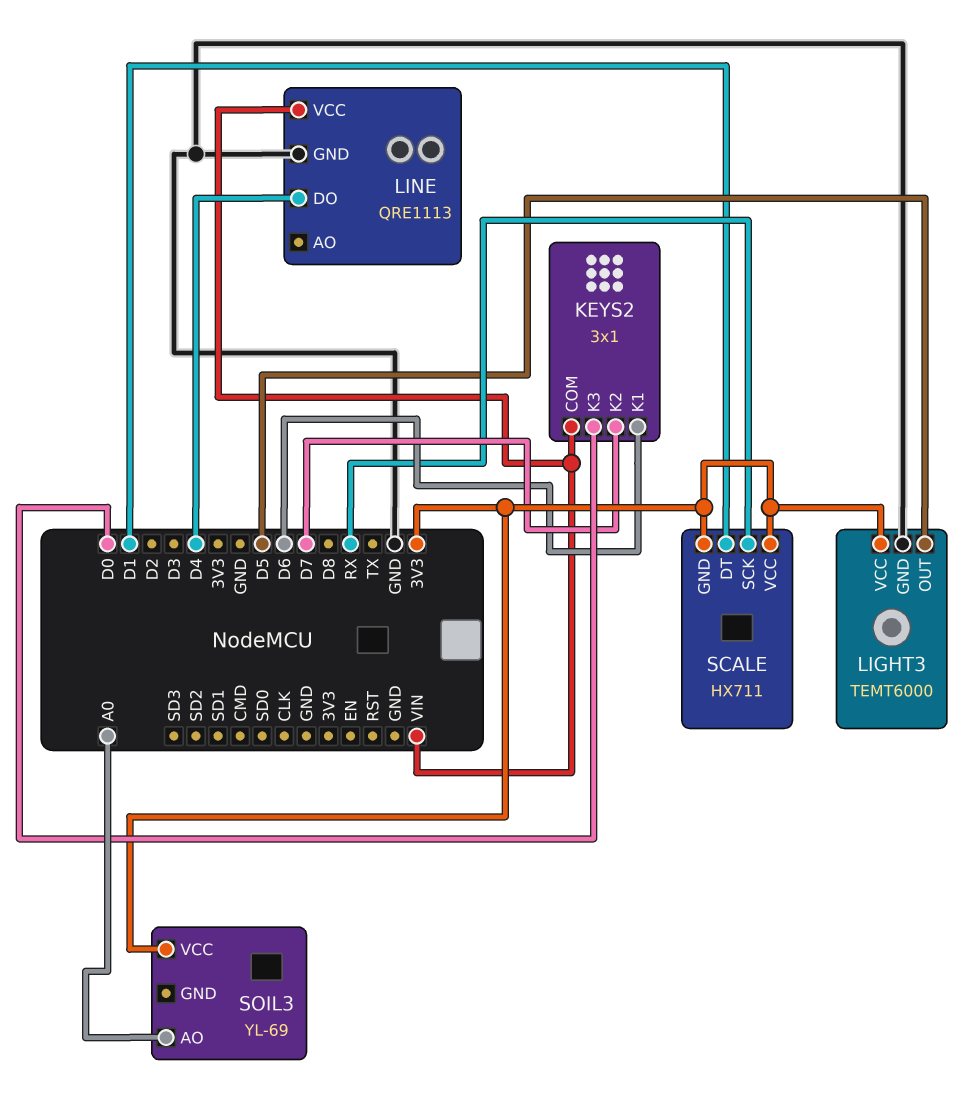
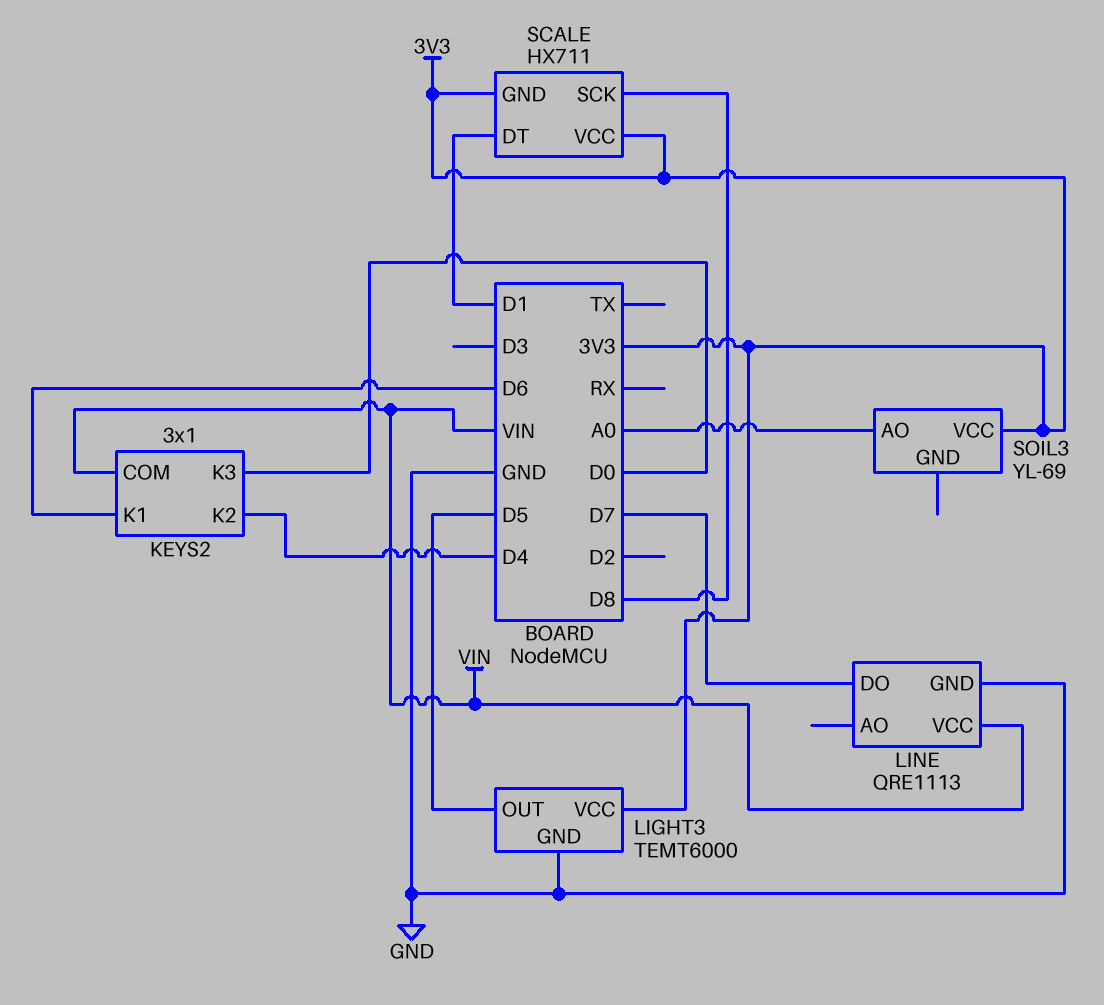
KEYS2 pin K2: D7 -> D4
LINE pin DO: D4 -> D7
SCALE pin SCK: RX -> D8

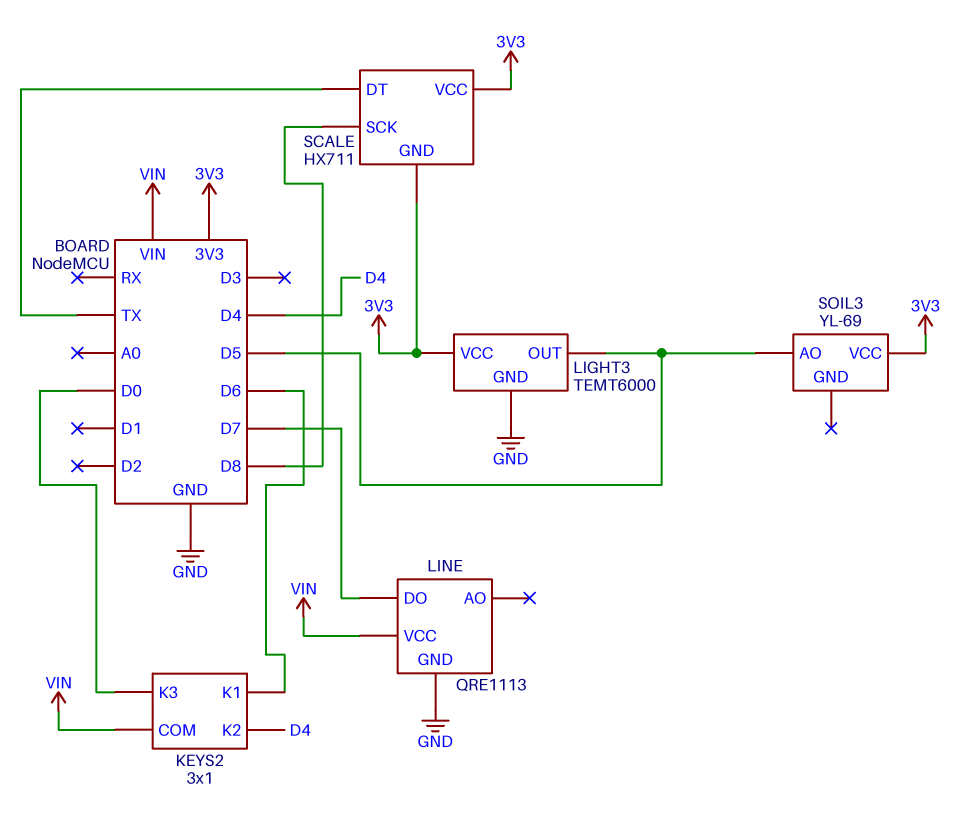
SCALE pin DT: D1 -> TX
SOIL3 pin AO: A0 -> D5

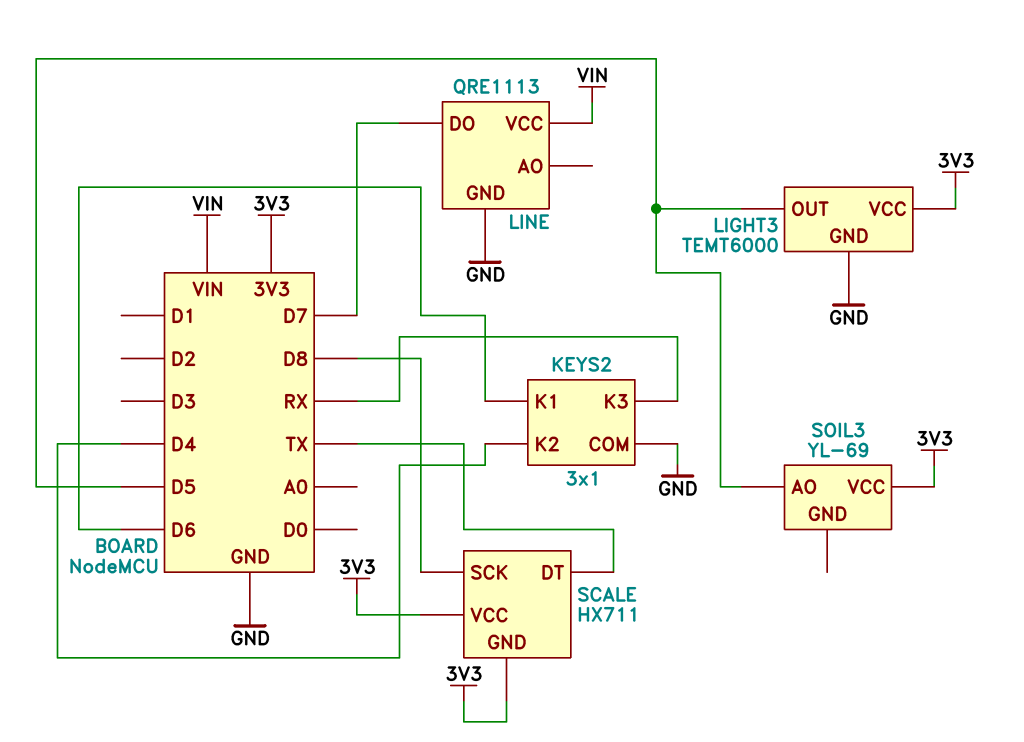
KEYS2 pin COM: VIN -> GND
KEYS2 pin K3: D0 -> RX

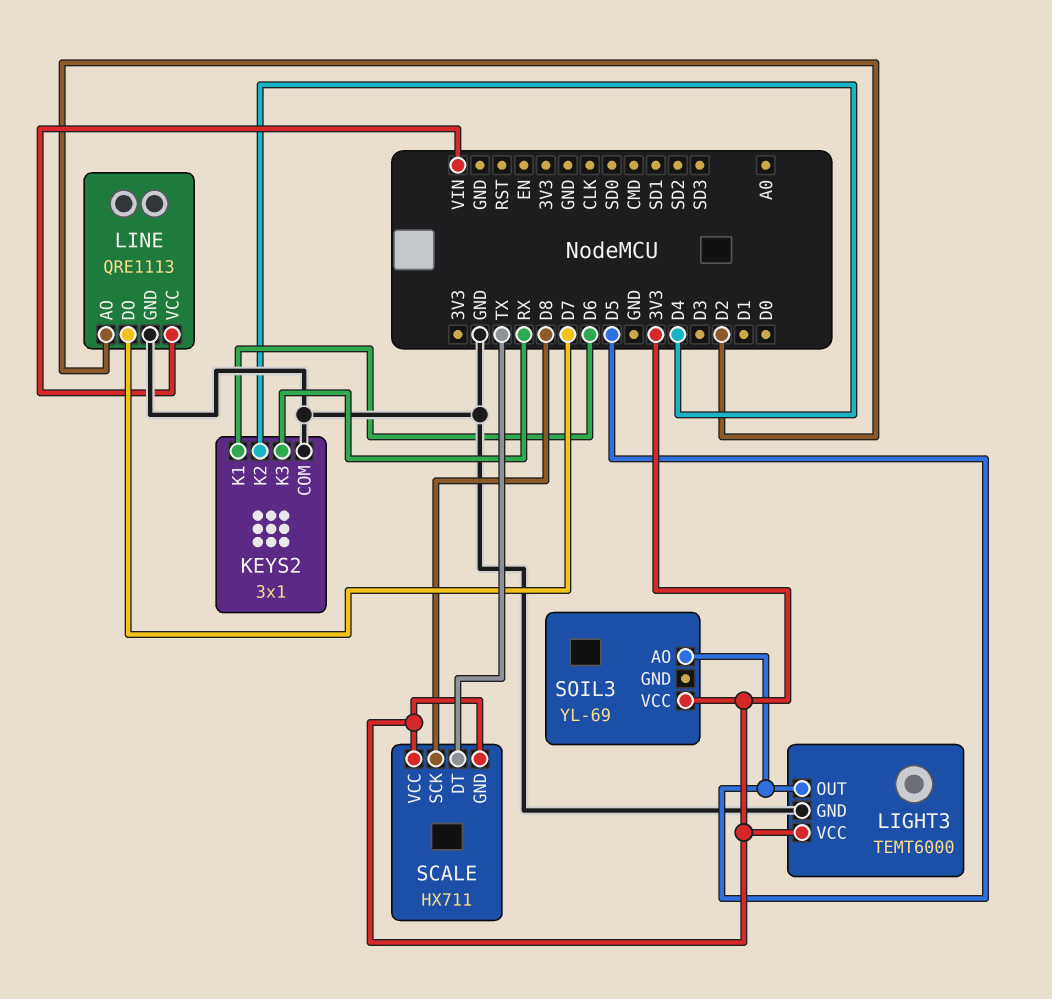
LINE pin AO: none -> D2

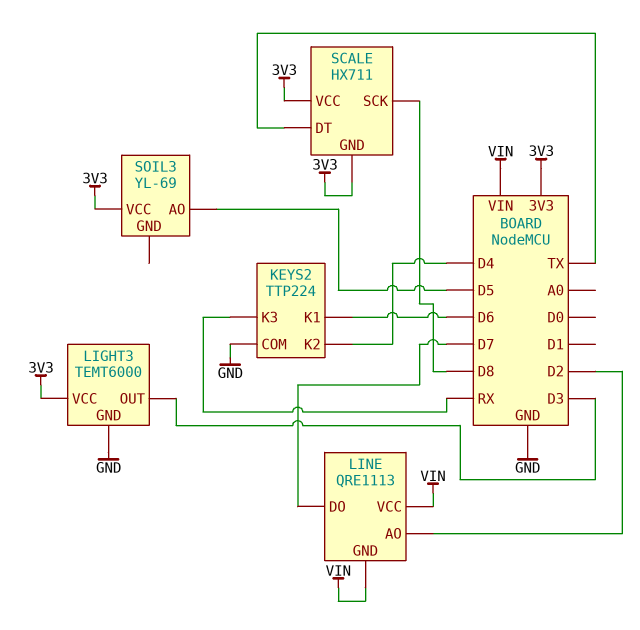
KEYS2: 3x1 -> TTP224
LIGHT3 pin OUT: D5 -> D3
LINE pin GND: GND -> VIN

